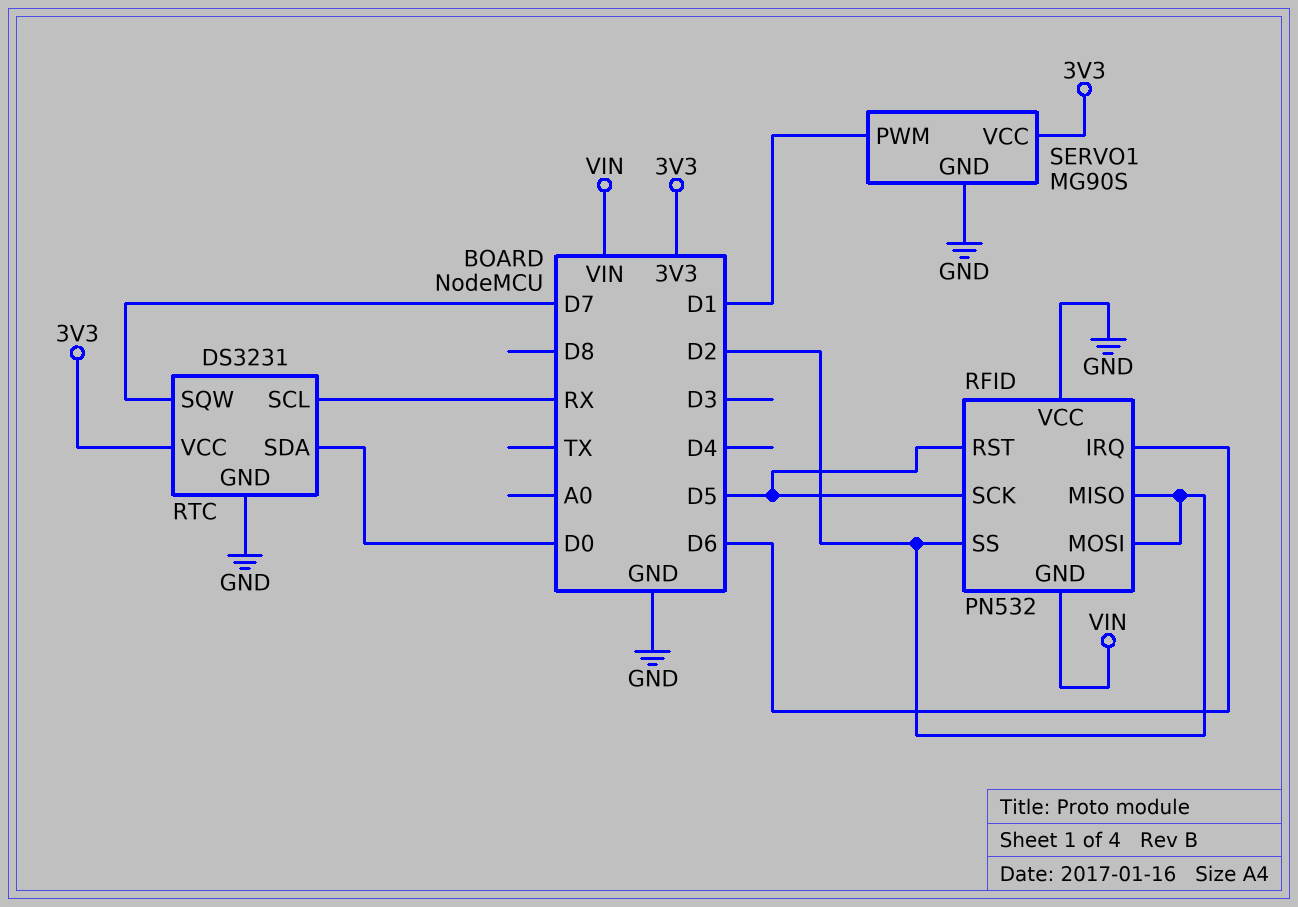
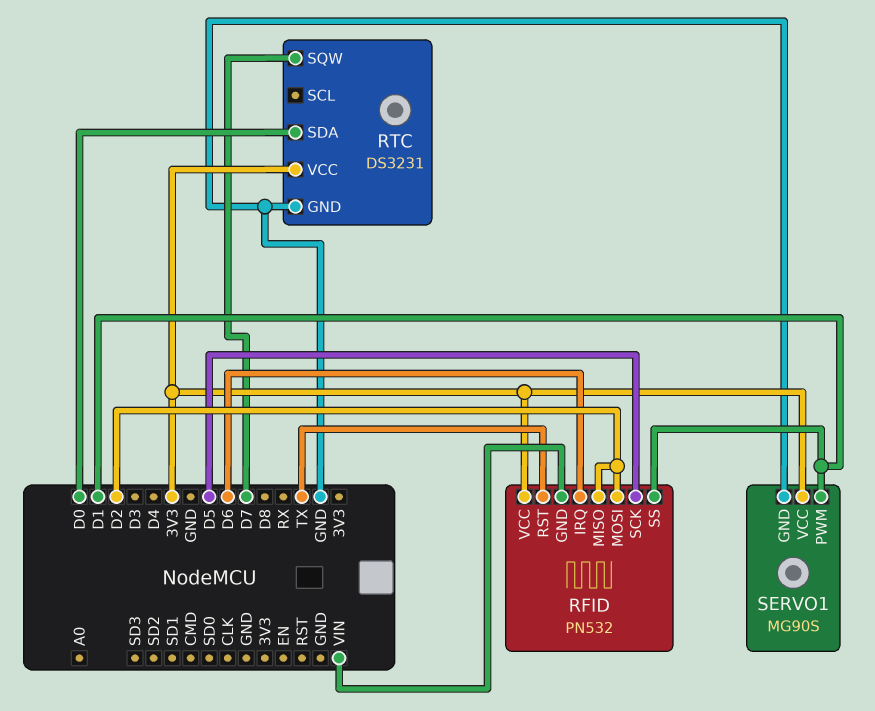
RFID pin RST: D5 -> TX
RFID pin SS: D2 -> D1
RFID pin VCC: GND -> 3V3
RTC pin SCL: RX -> none

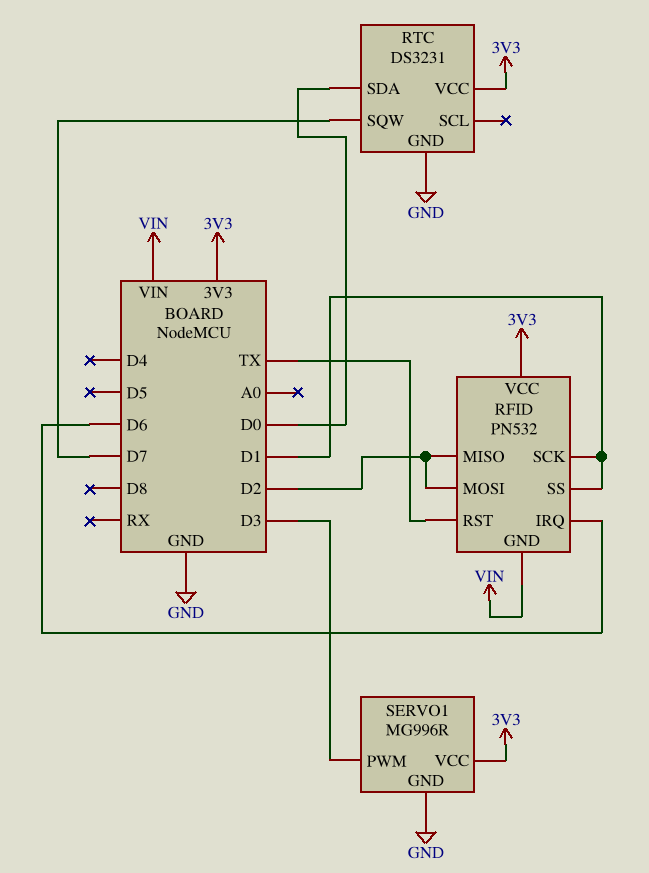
RFID pin SCK: D5 -> D1
SERVO1: MG90S -> MG996R
SERVO1 pin PWM: D1 -> D3

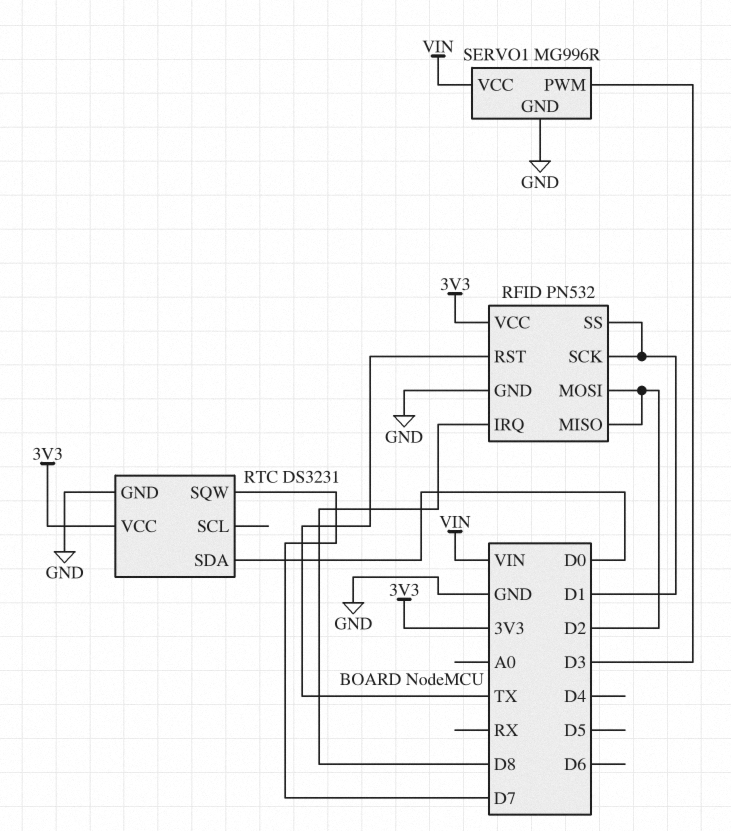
RFID pin GND: VIN -> GND
RFID pin IRQ: D6 -> D8
SERVO1 pin VCC: 3V3 -> VIN

